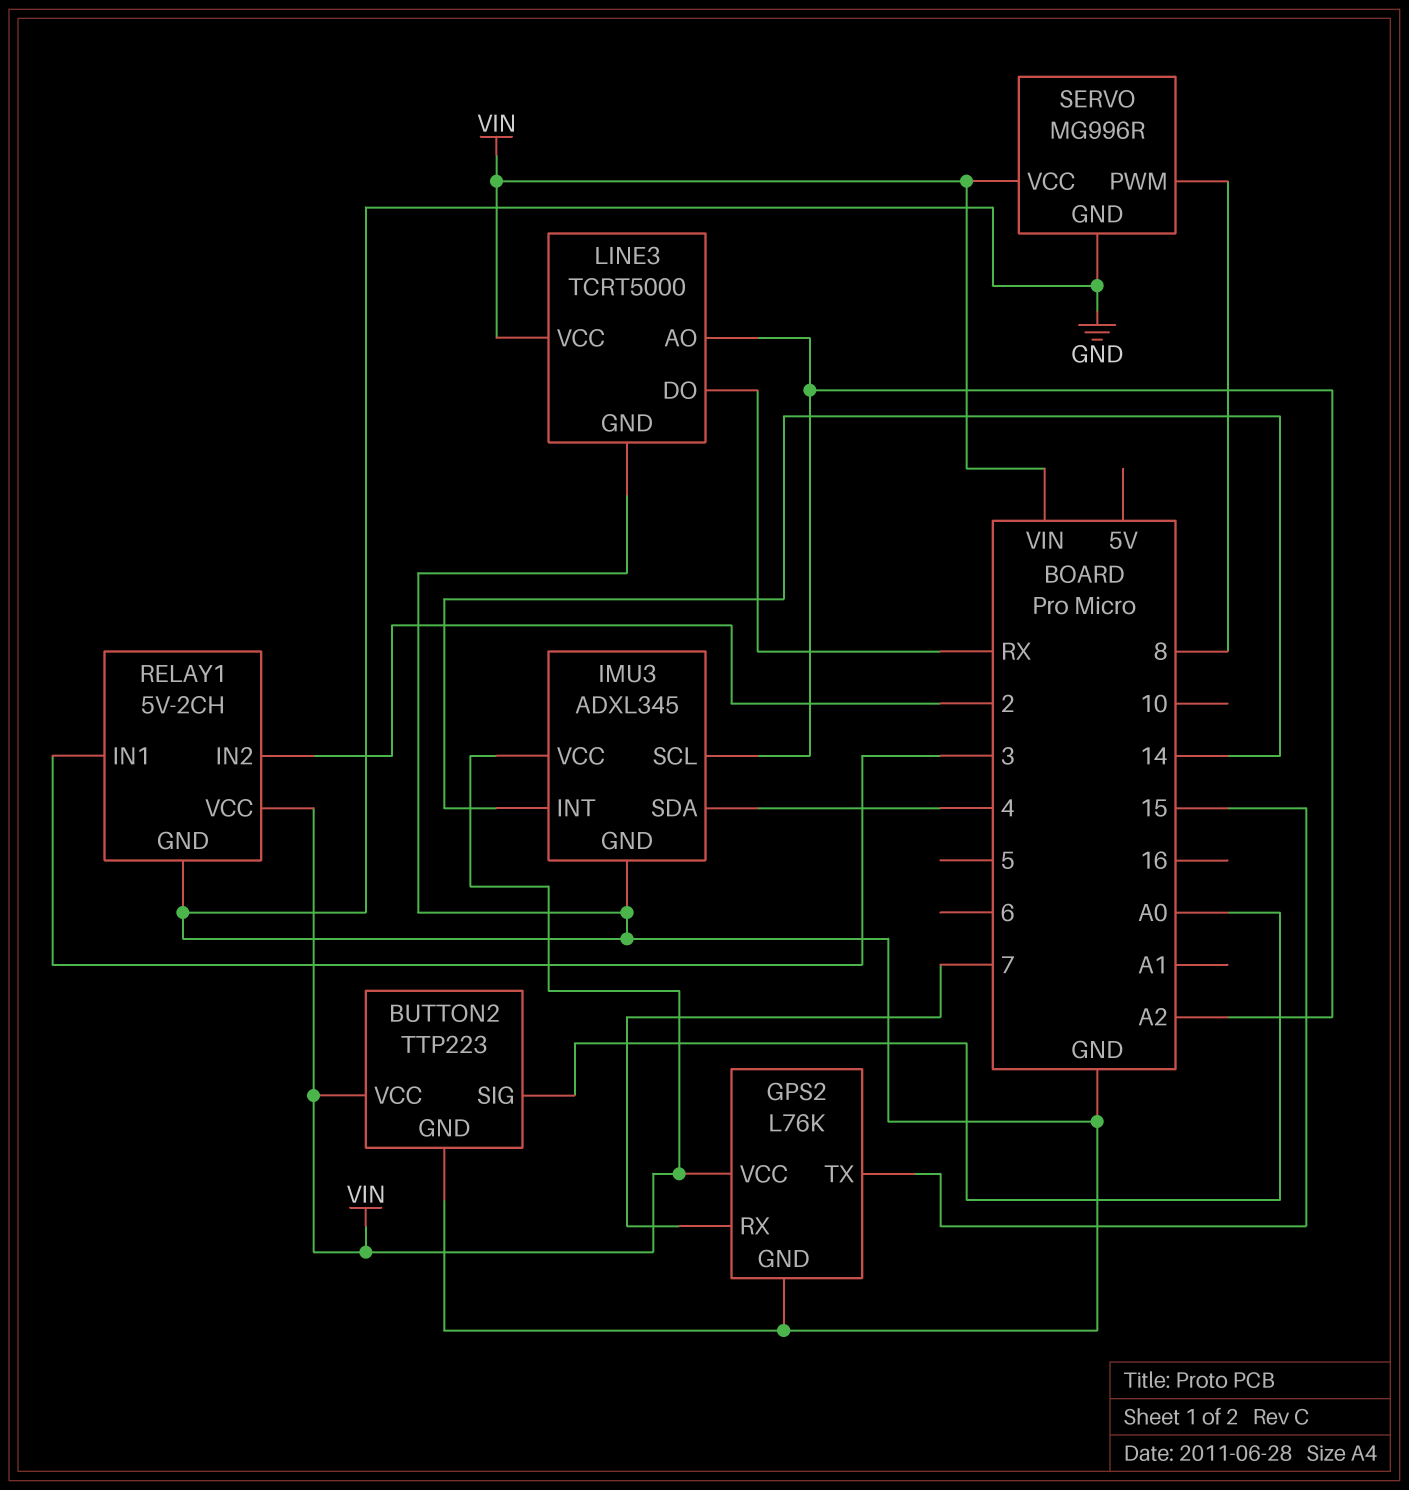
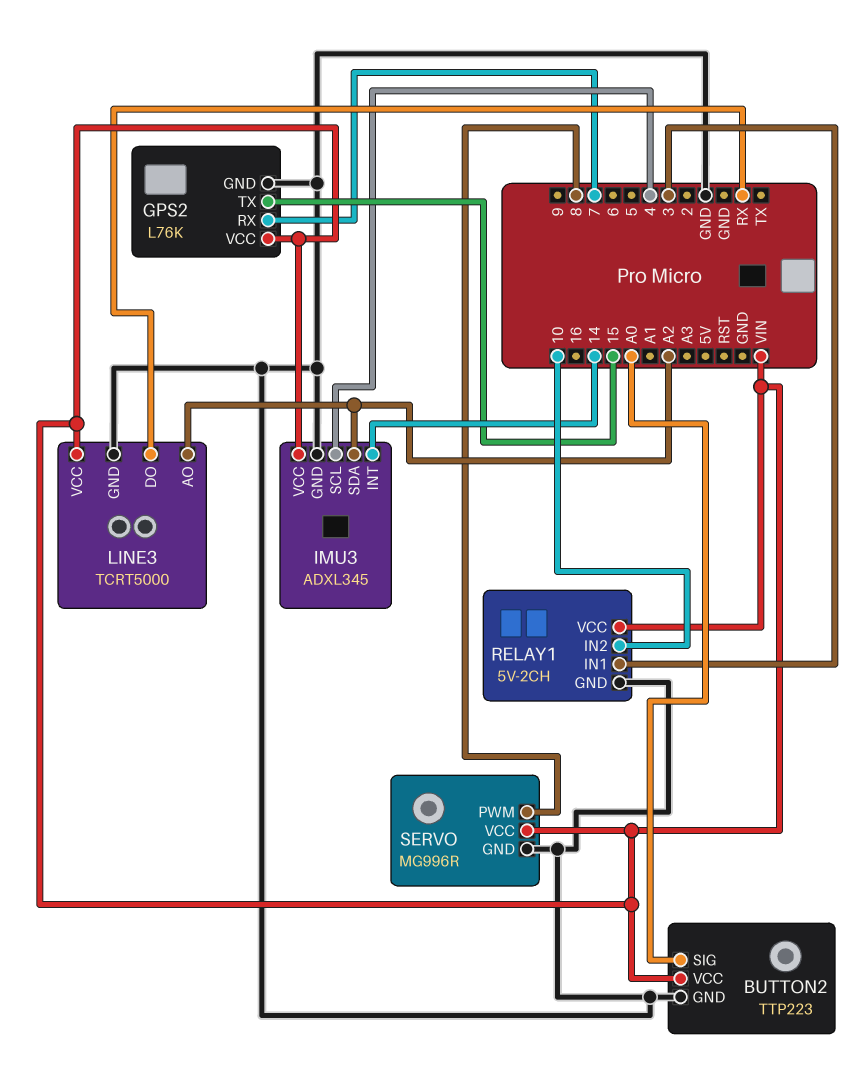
IMU3 pin SCL: A2 -> 4
IMU3 pin SDA: 4 -> A2
RELAY1 pin IN2: 2 -> 10

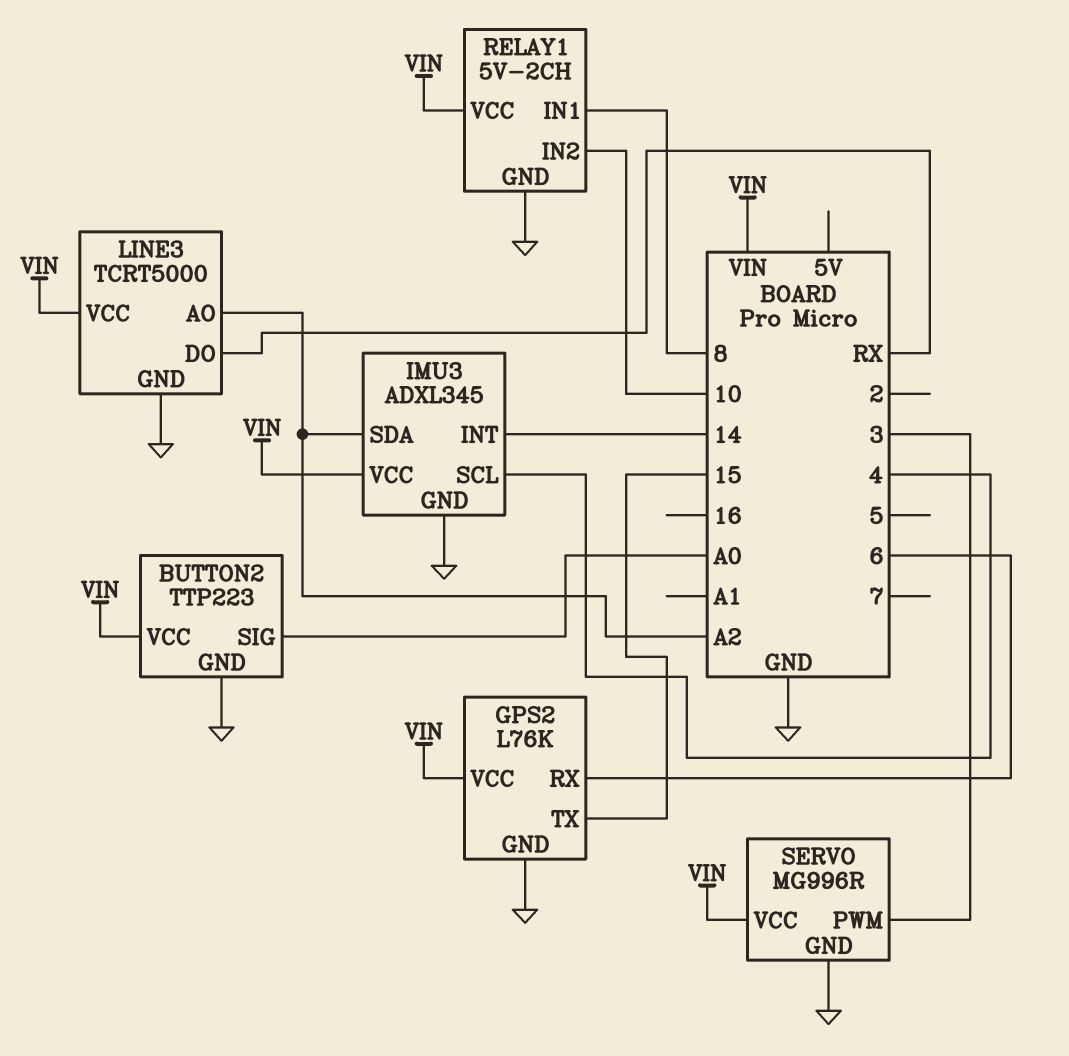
GPS2 pin RX: 7 -> 6
RELAY1 pin IN1: 3 -> 8
SERVO pin PWM: 8 -> 3

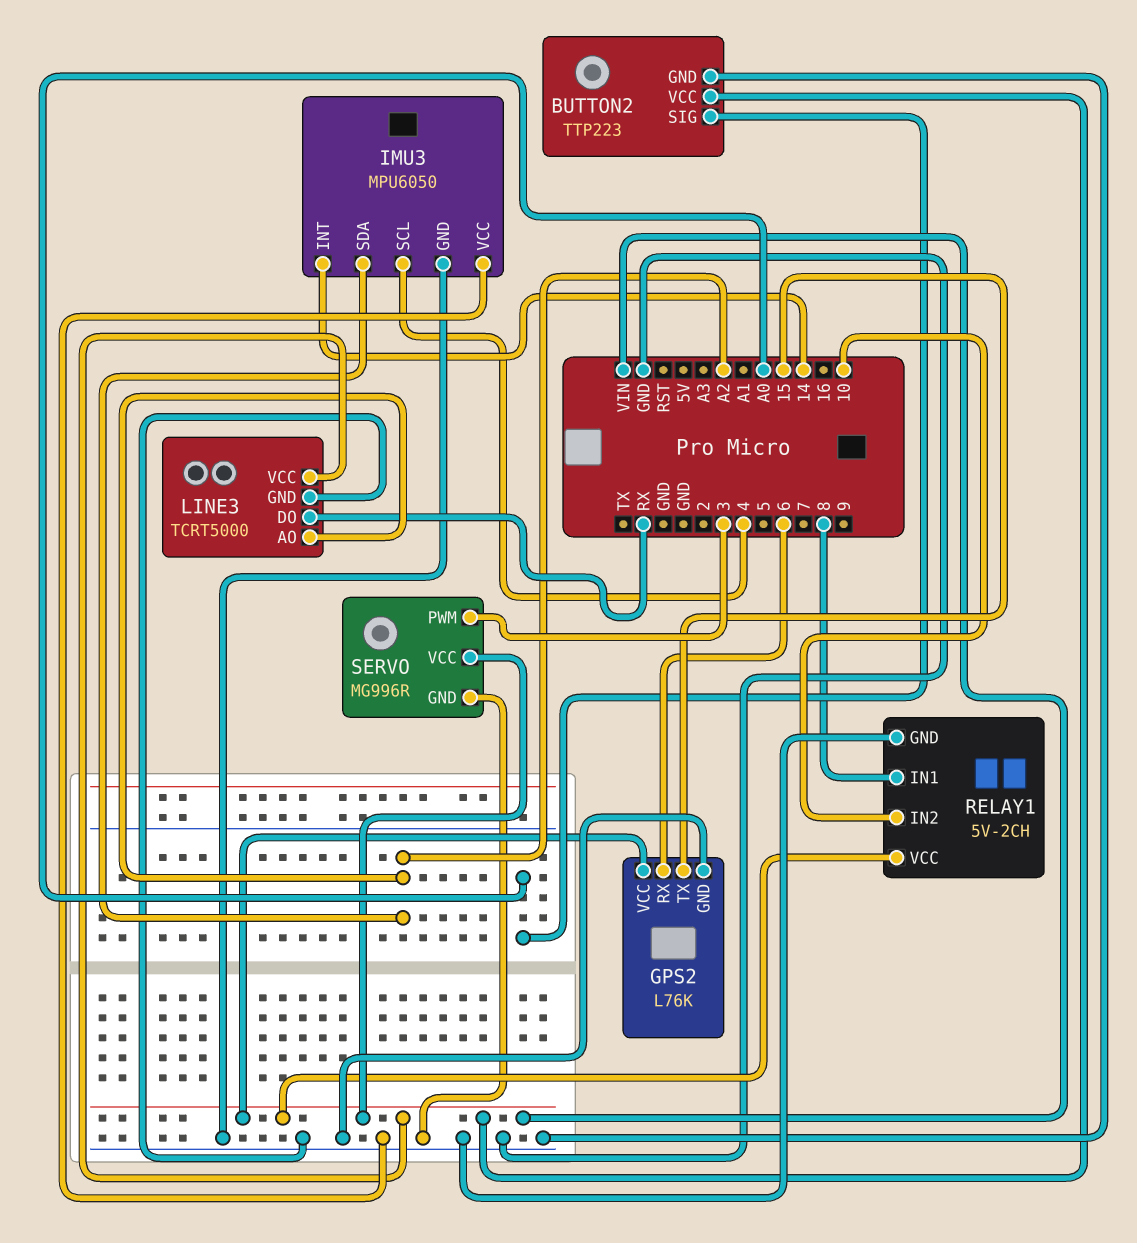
IMU3: ADXL345 -> MPU6050
IMU3 pin VCC: VIN -> GND

